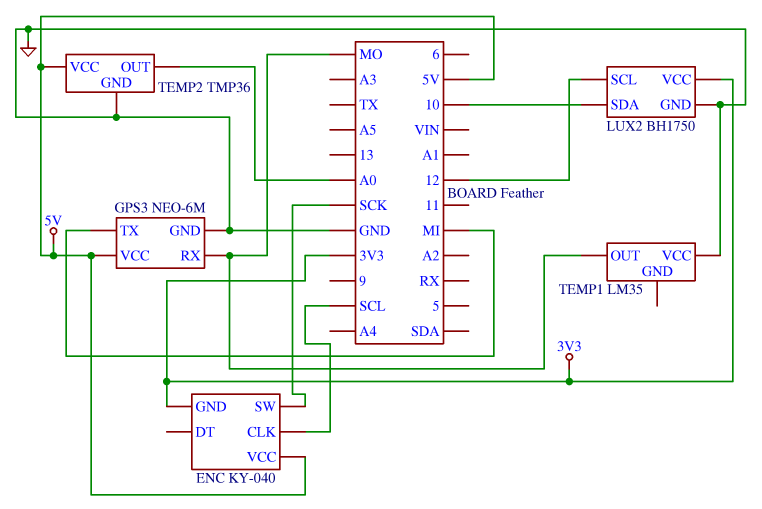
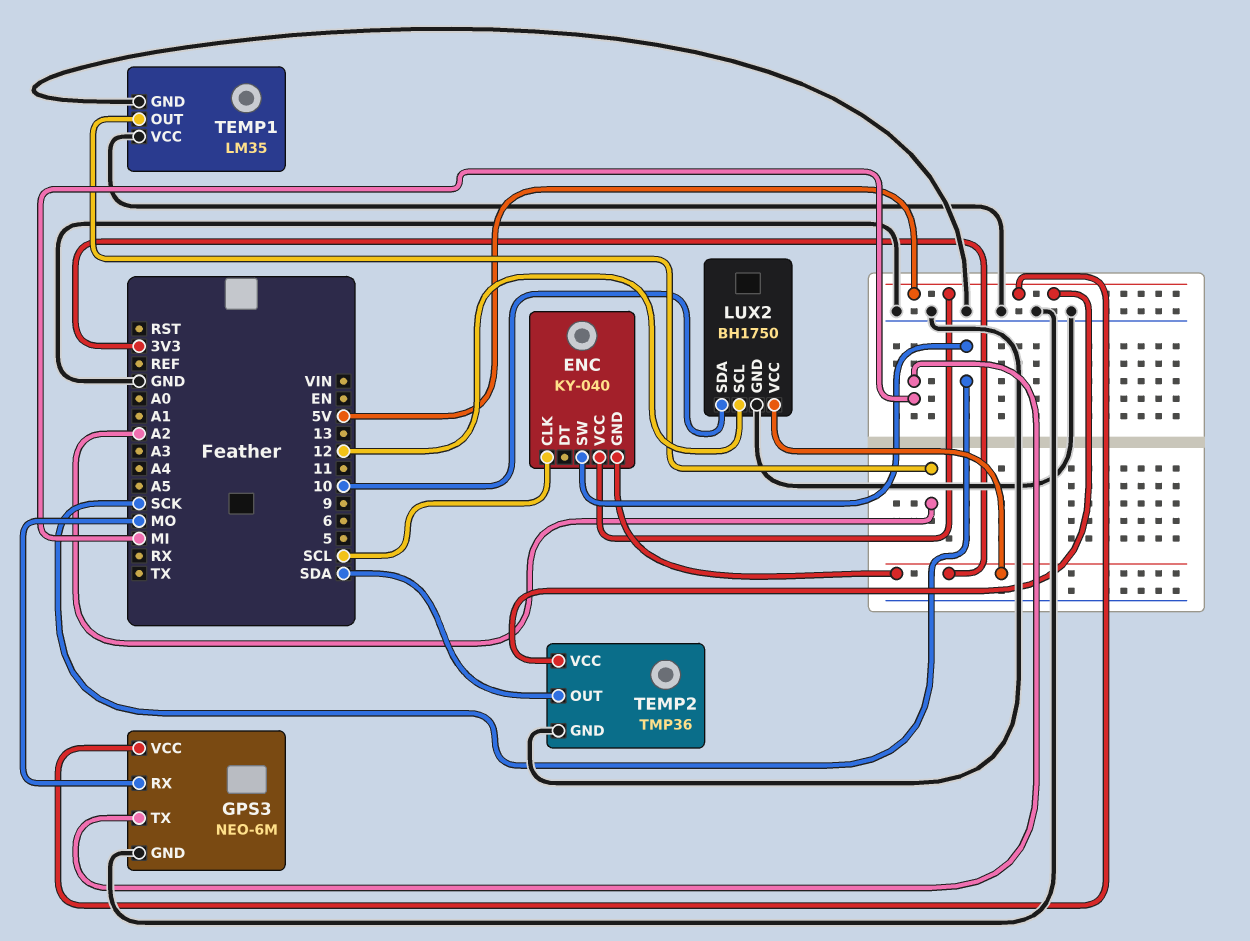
TEMP1 pin GND: none -> GND
TEMP1 pin OUT: MO -> A2
TEMP2 pin OUT: A0 -> SDA

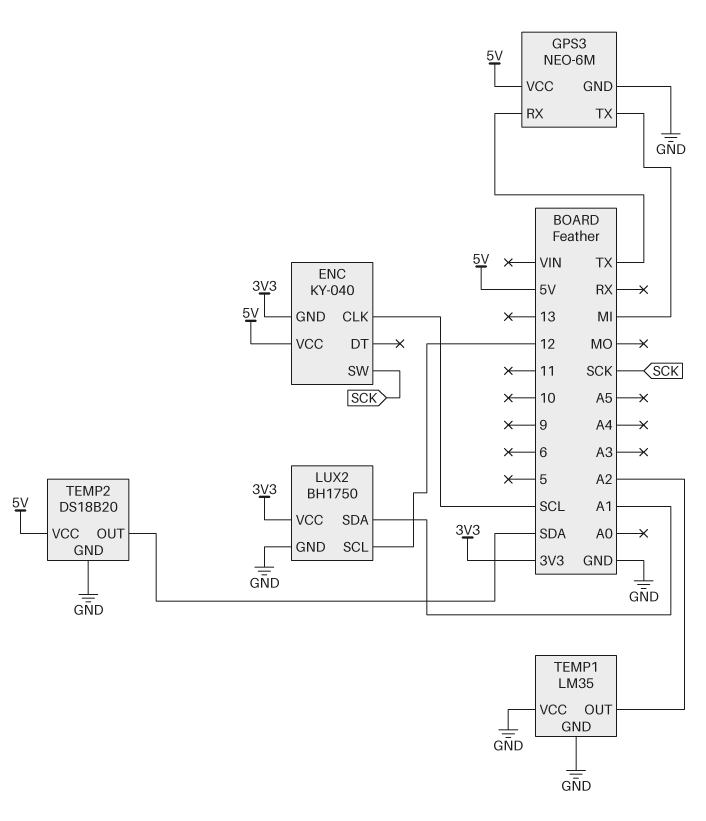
GPS3 pin RX: MO -> TX
LUX2 pin SDA: 10 -> A1
TEMP2: TMP36 -> DS18B20

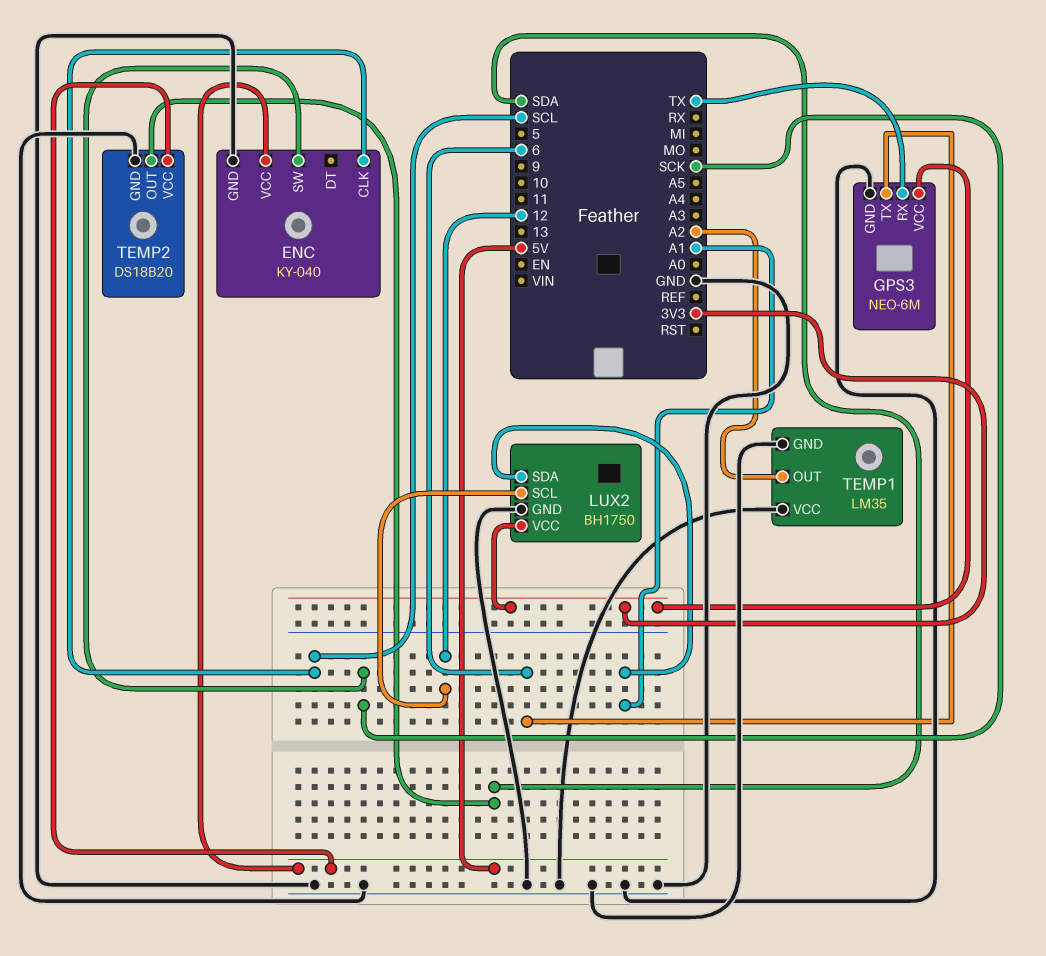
ENC pin GND: 3V3 -> GND
GPS3 pin TX: MI -> 6
GPS3 pin VCC: 5V -> 3V3

